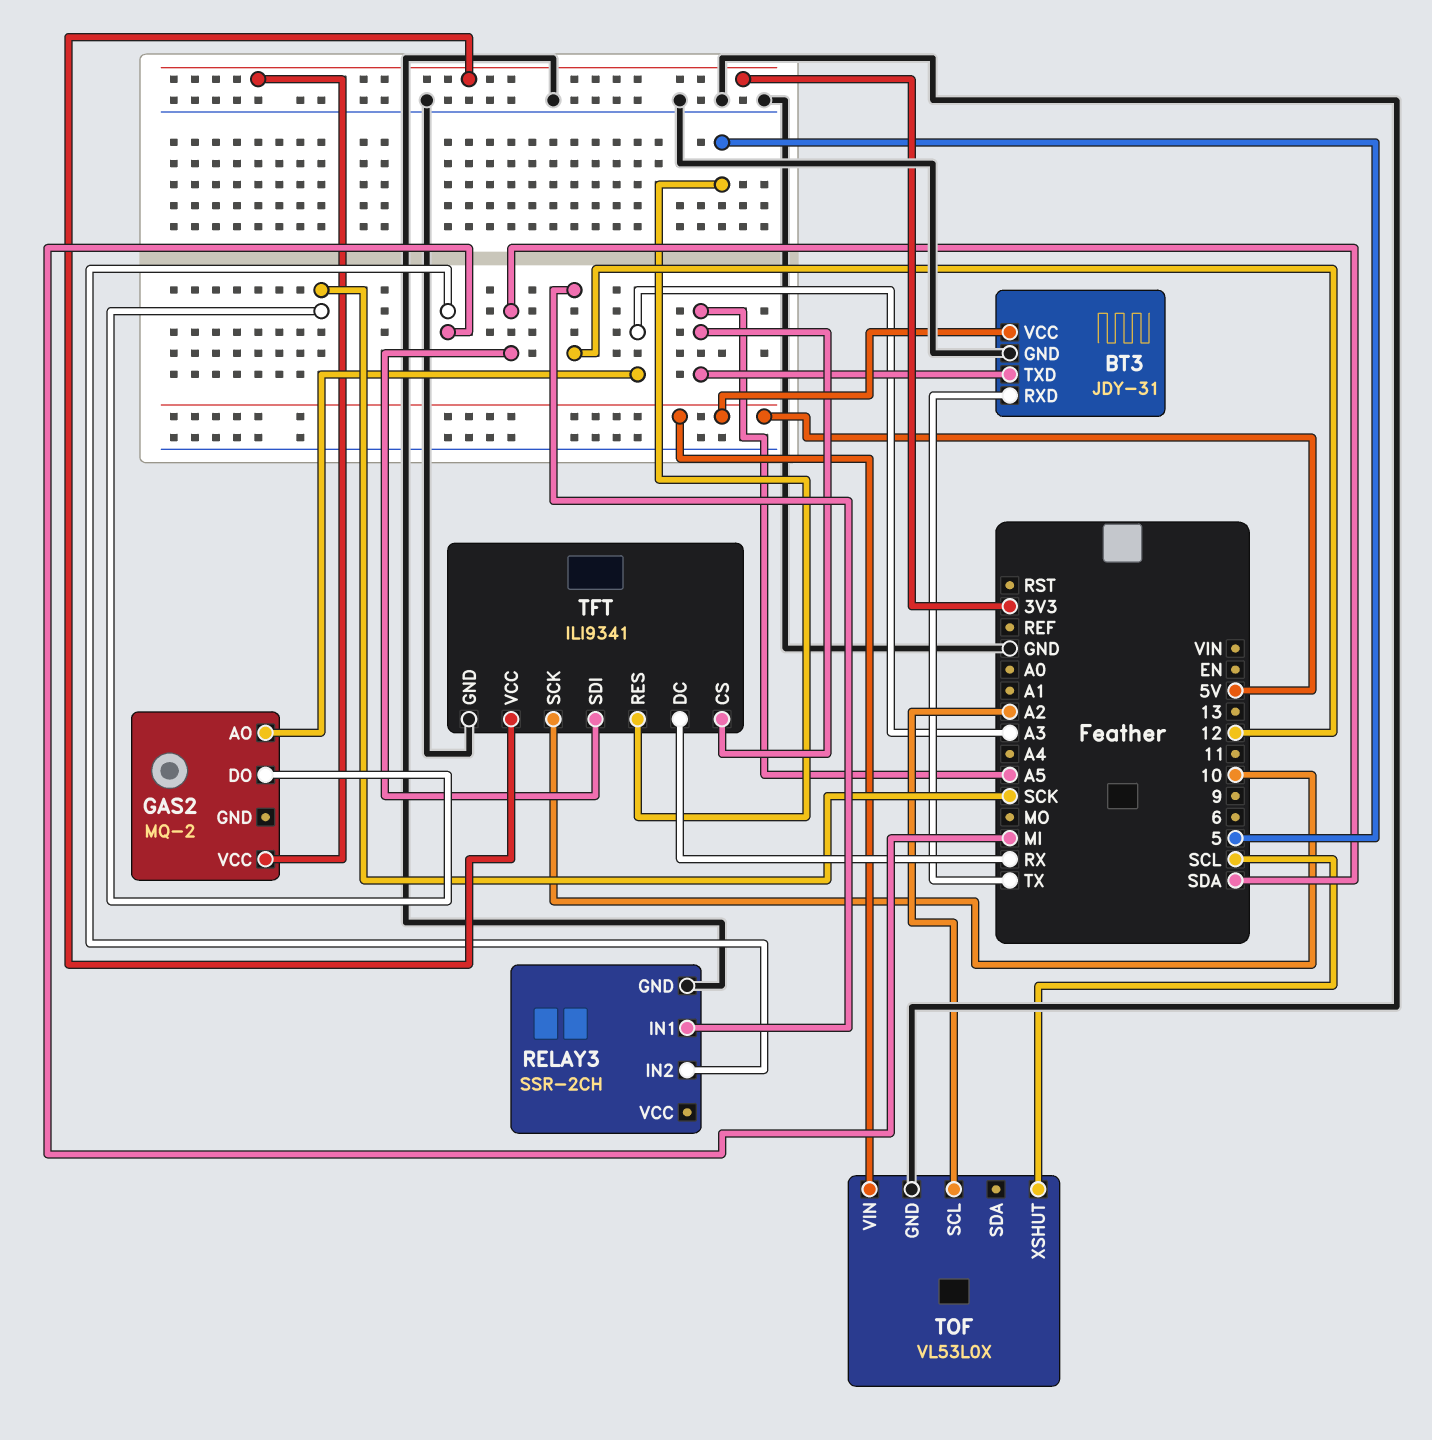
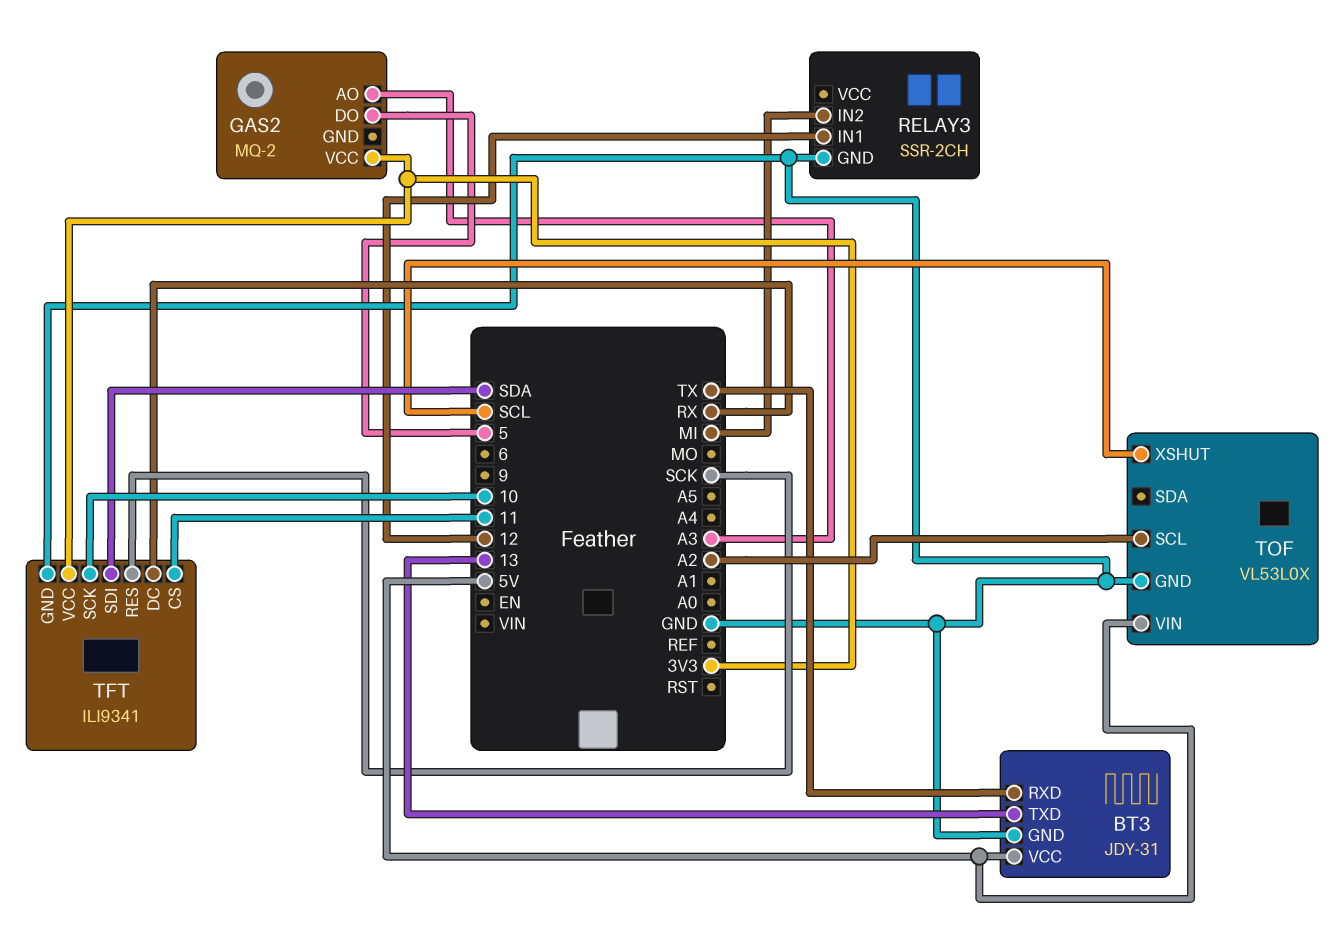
BT3 pin TXD: A5 -> 13
GAS2 pin DO: SCK -> 5
TFT pin CS: A5 -> 11
TFT pin RES: 5 -> SCK

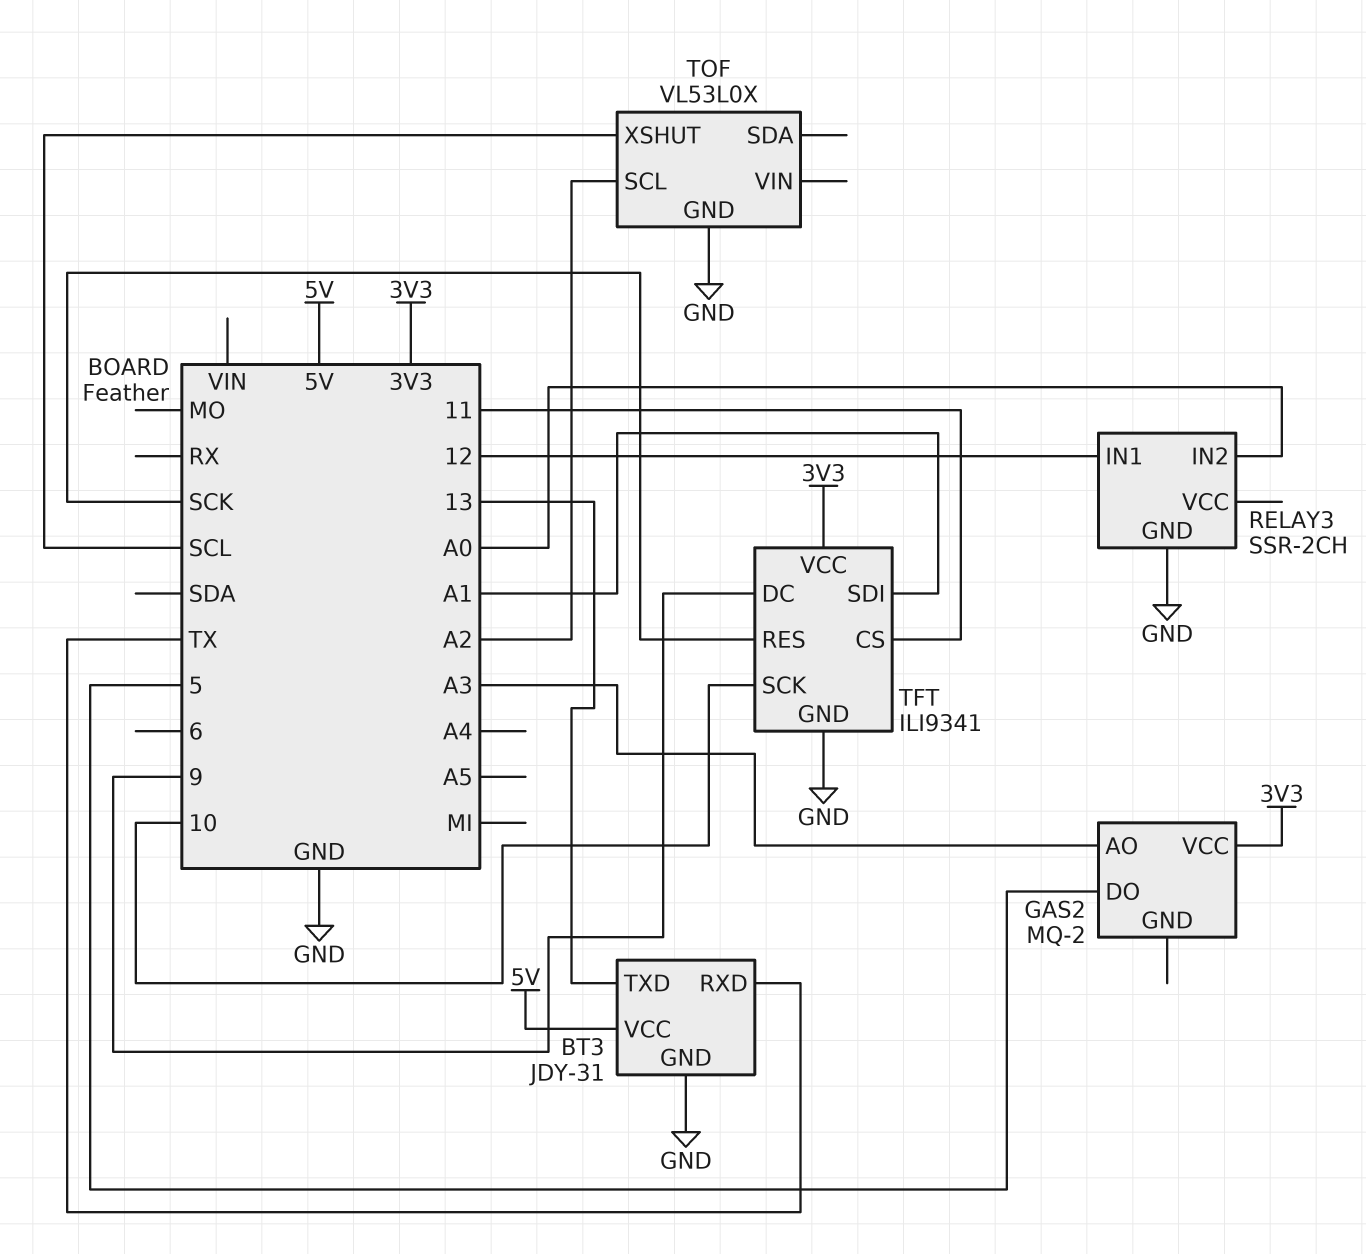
RELAY3 pin IN2: MI -> A0
TFT pin DC: RX -> 9
TFT pin SDI: SDA -> A1
TOF pin VIN: 5V -> none

